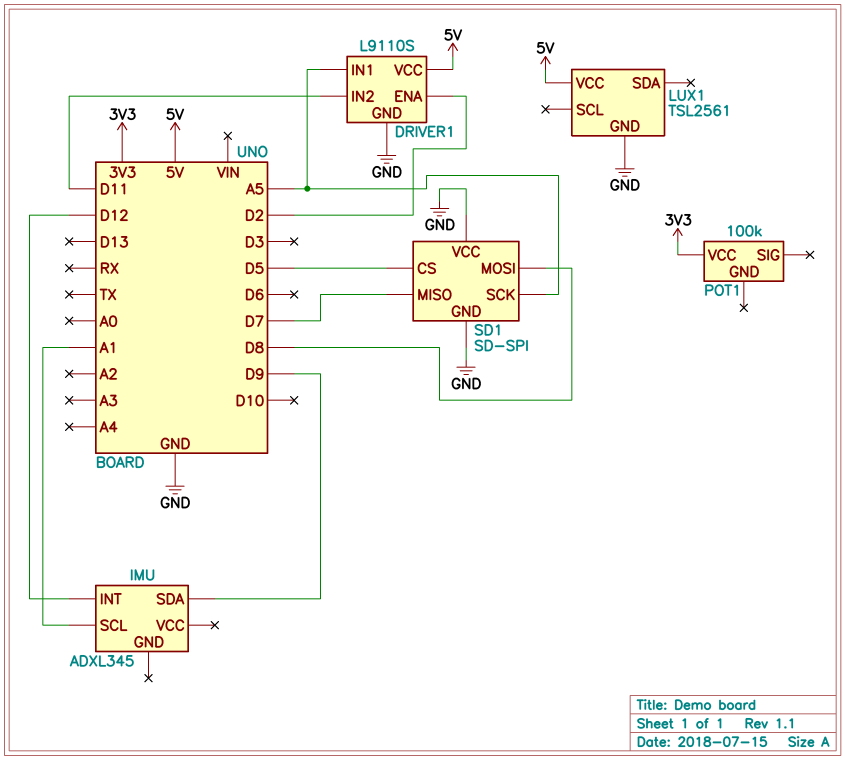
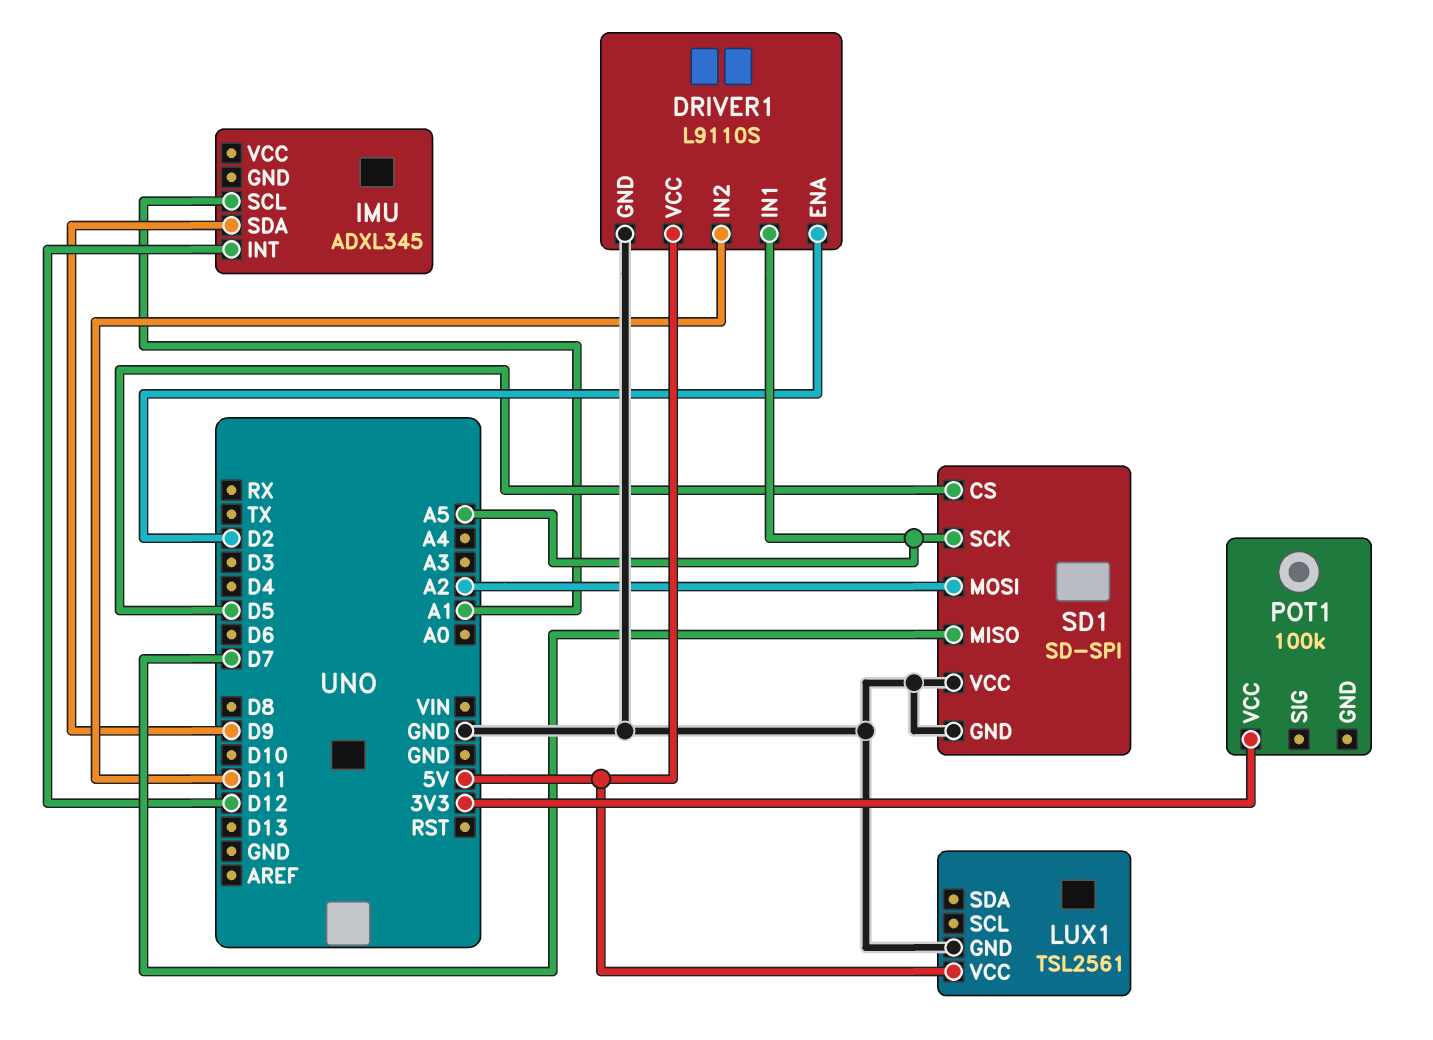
SD1 pin MOSI: D8 -> A2

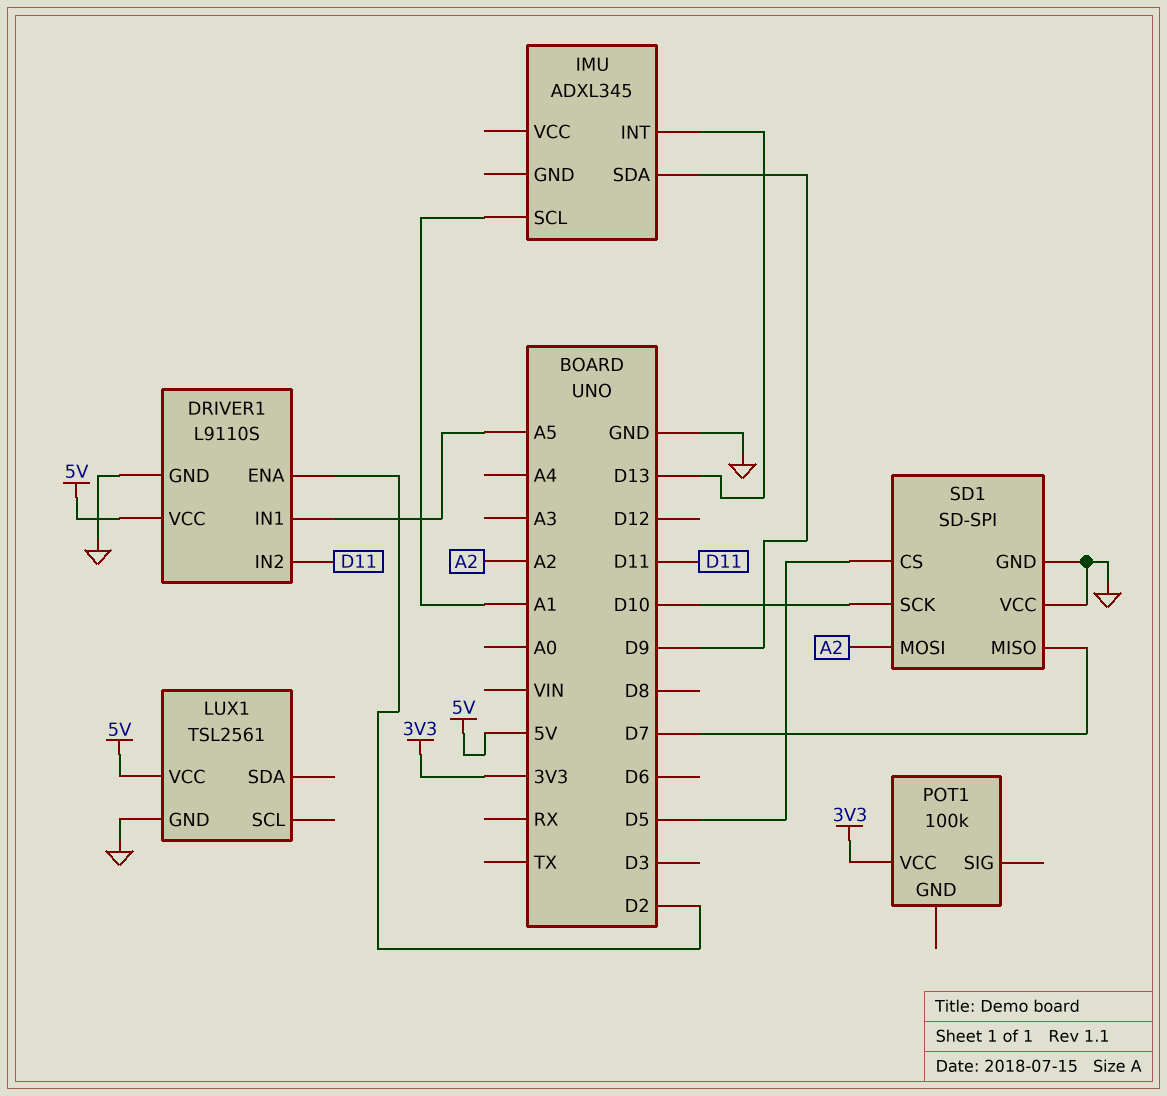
IMU pin INT: D12 -> D13
SD1 pin SCK: A5 -> D10

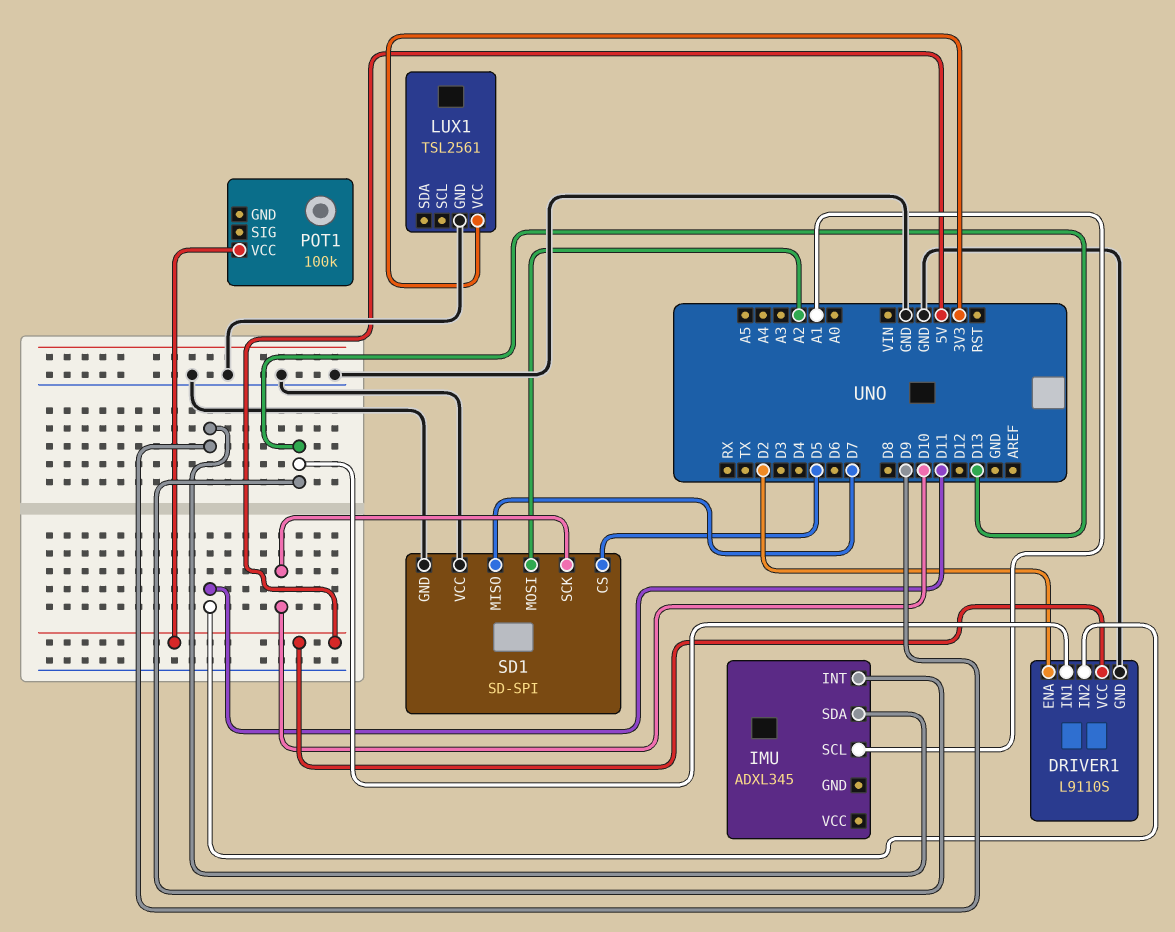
DRIVER1 pin IN1: A5 -> D13
LUX1 pin VCC: 5V -> 3V3
POT1 pin VCC: 3V3 -> 5V

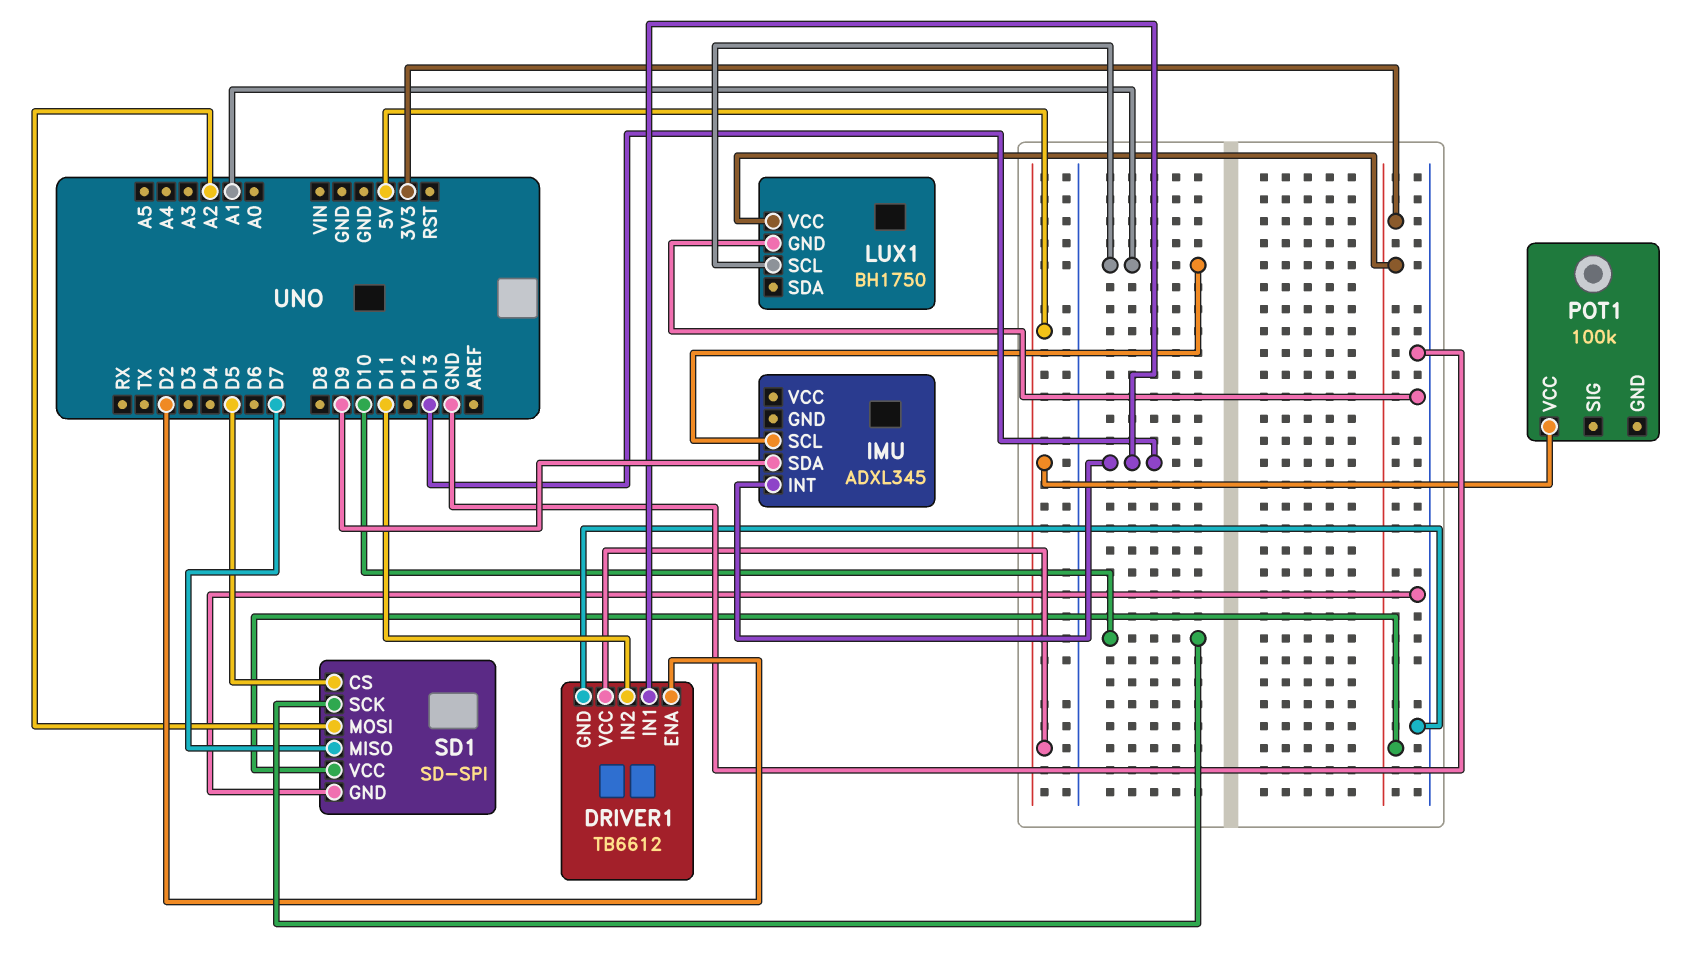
DRIVER1: L9110S -> TB6612
LUX1: TSL2561 -> BH1750
LUX1 pin SCL: none -> A1
SD1 pin VCC: GND -> 3V3

